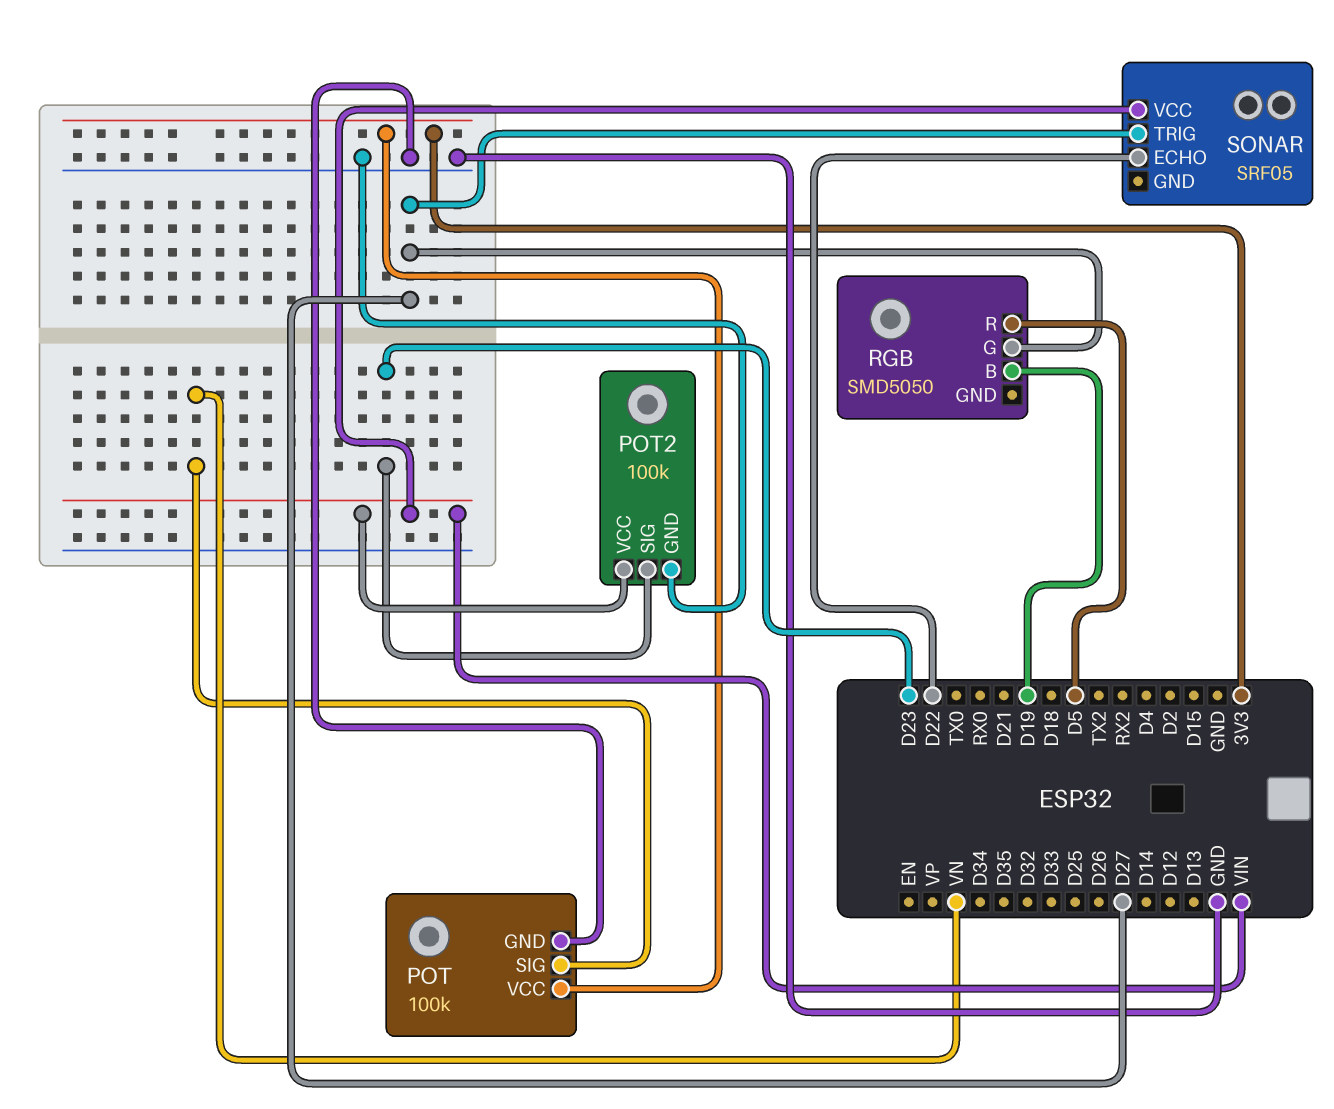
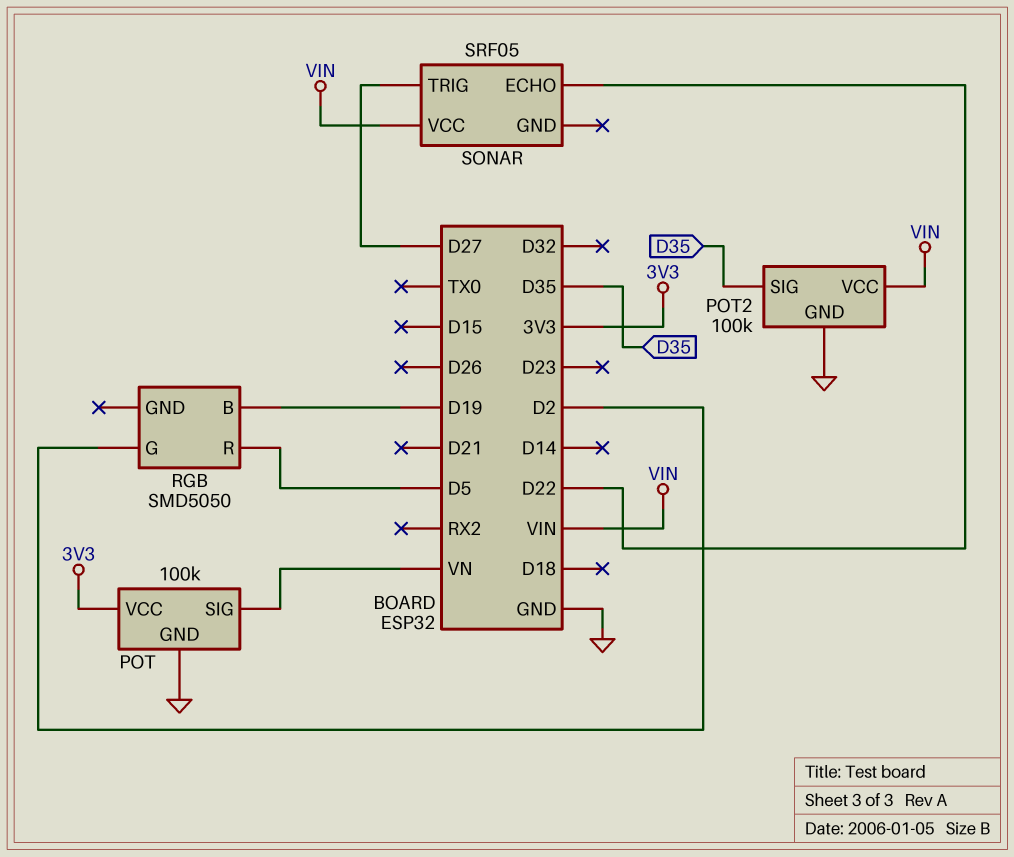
POT2 pin SIG: D23 -> D35
RGB pin G: D27 -> D2

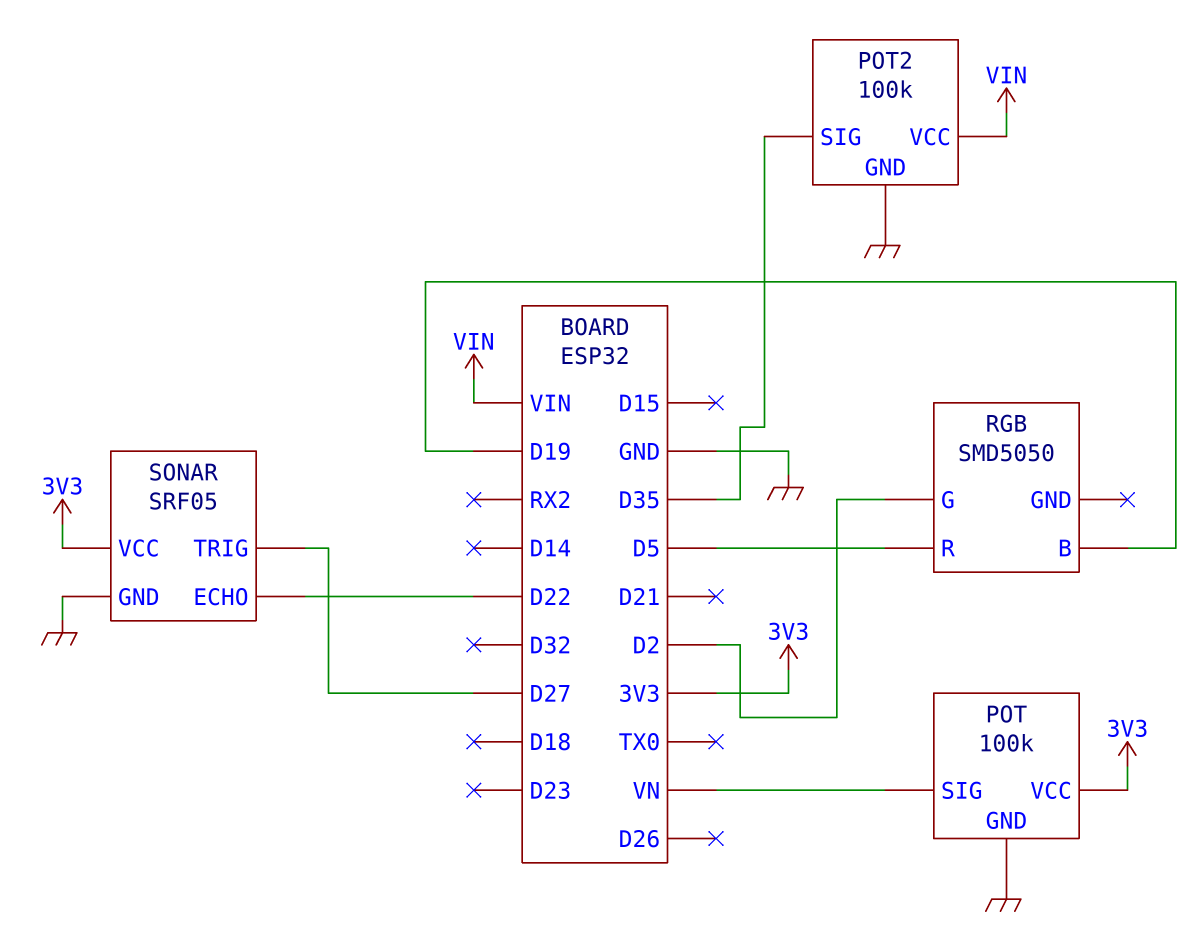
SONAR pin GND: none -> GND
SONAR pin VCC: VIN -> 3V3

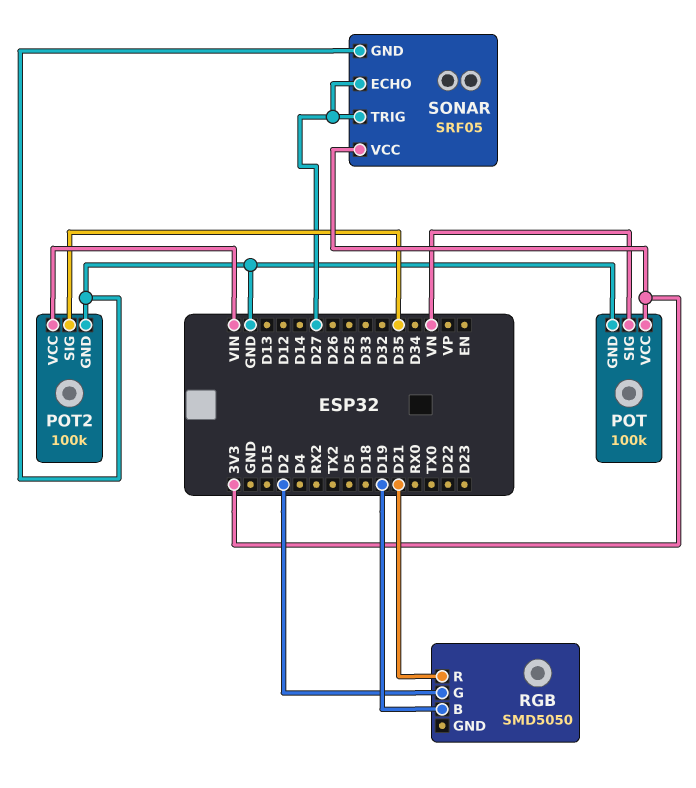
RGB pin R: D5 -> D21
SONAR pin ECHO: D22 -> D27

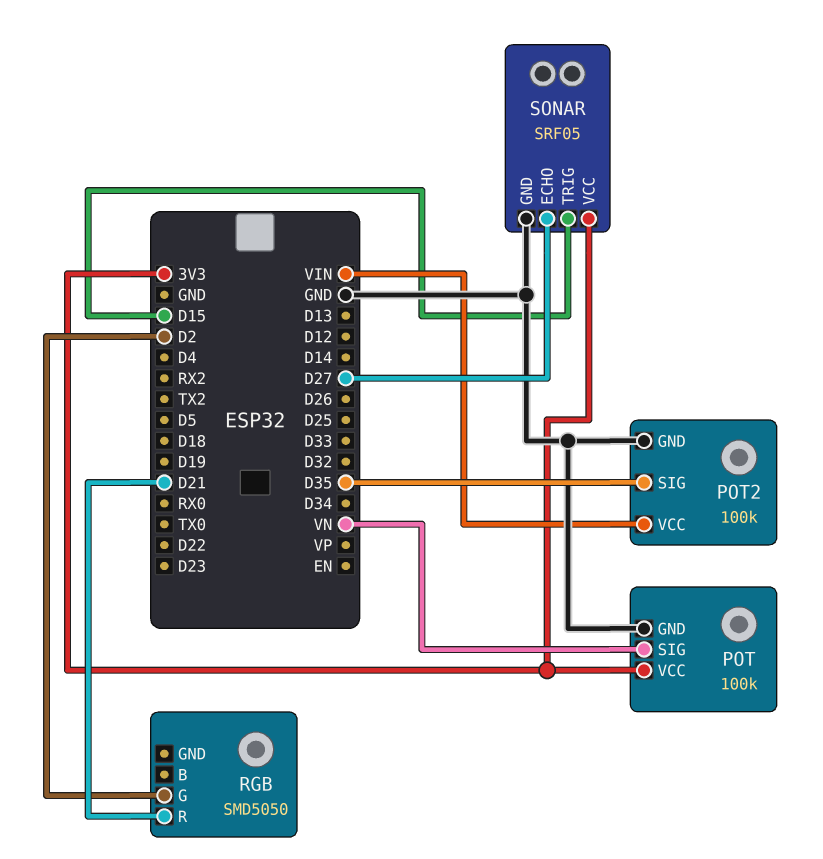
RGB pin B: D19 -> none
SONAR pin TRIG: D27 -> D15

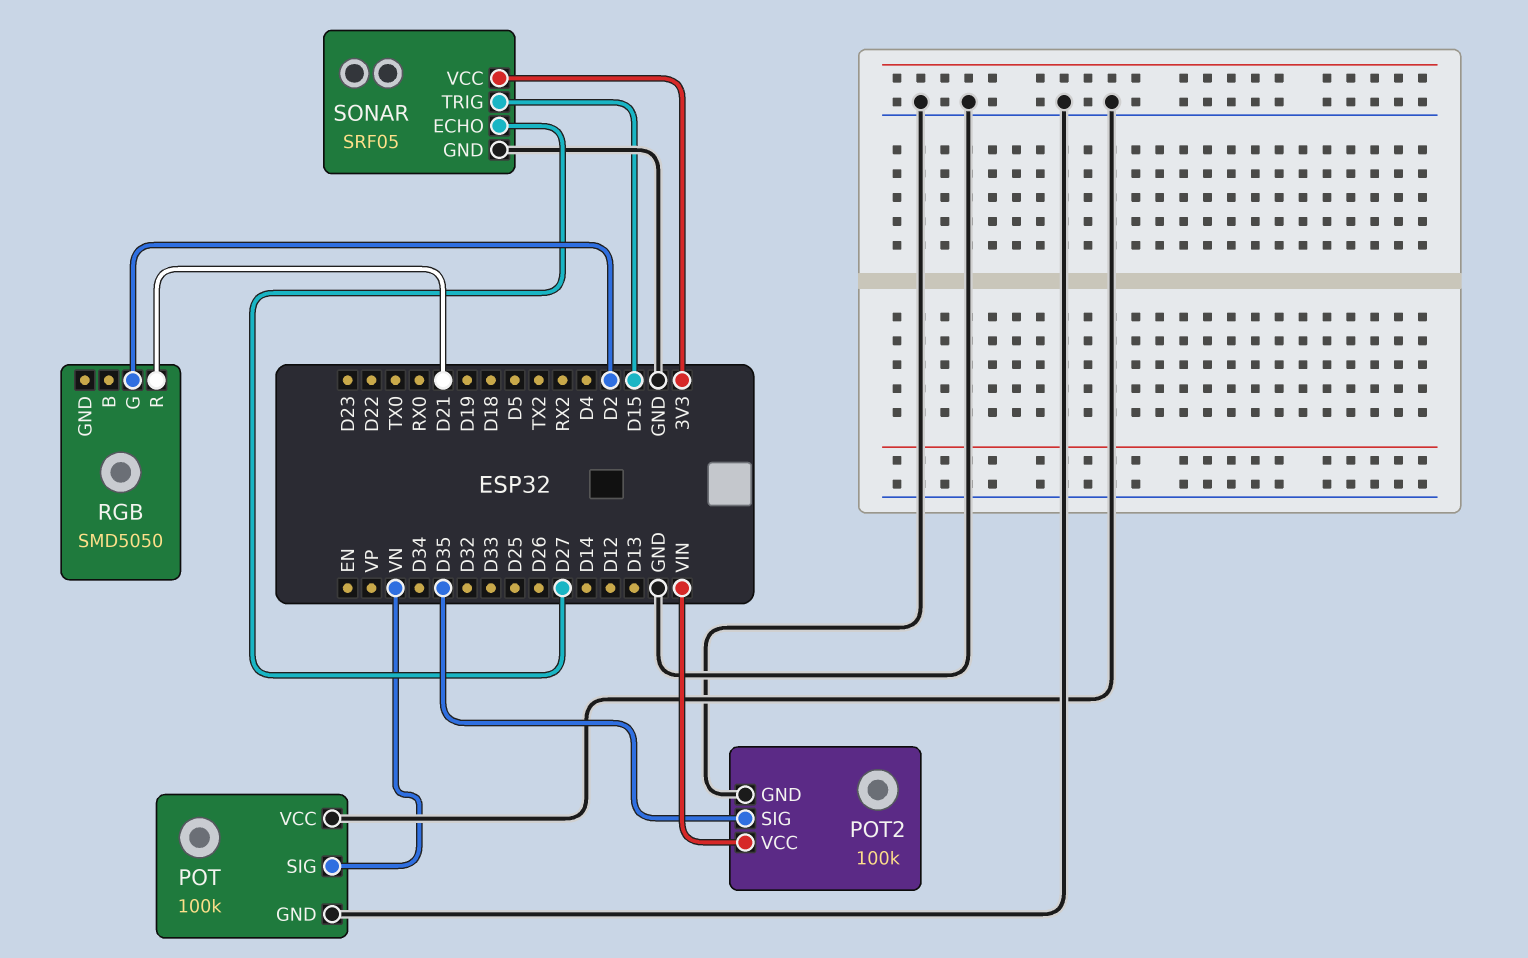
POT pin VCC: 3V3 -> GND

